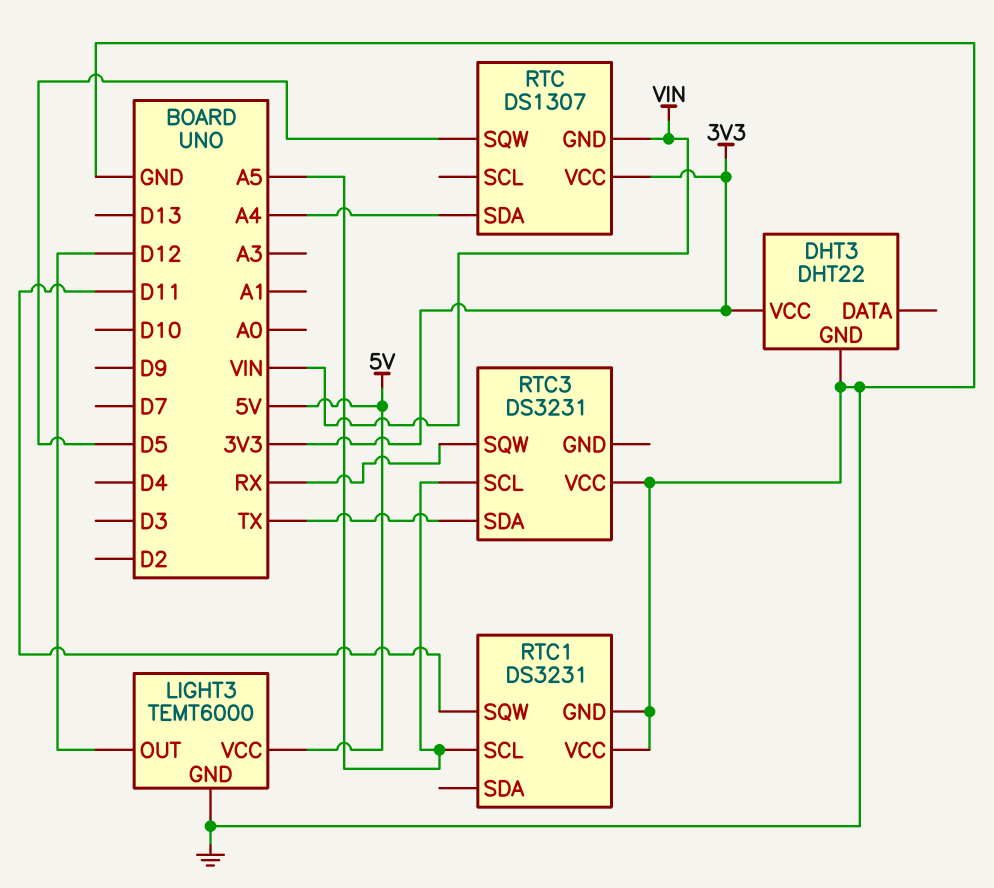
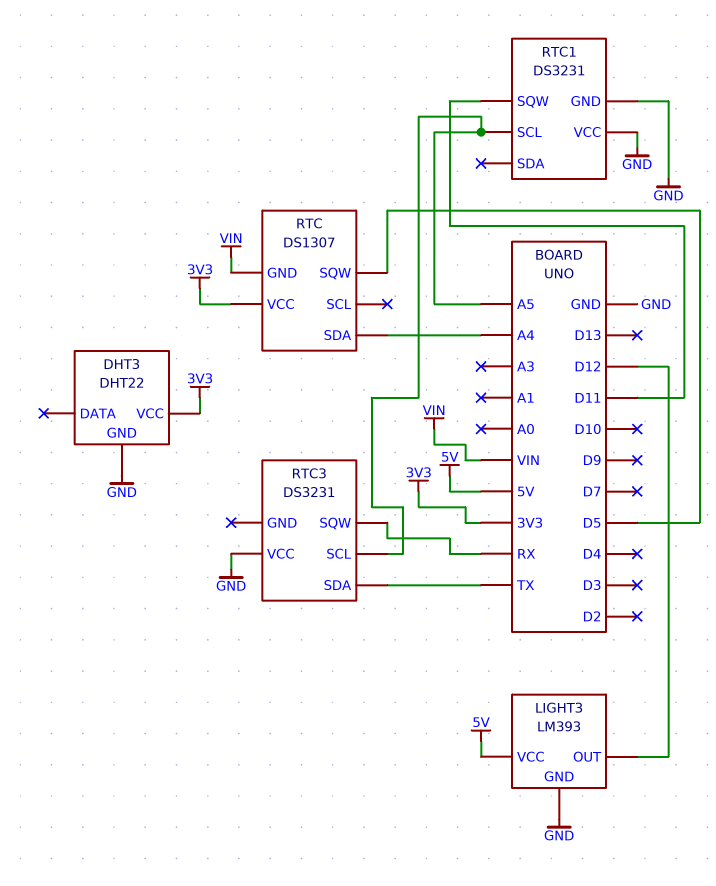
LIGHT3: TEMT6000 -> LM393

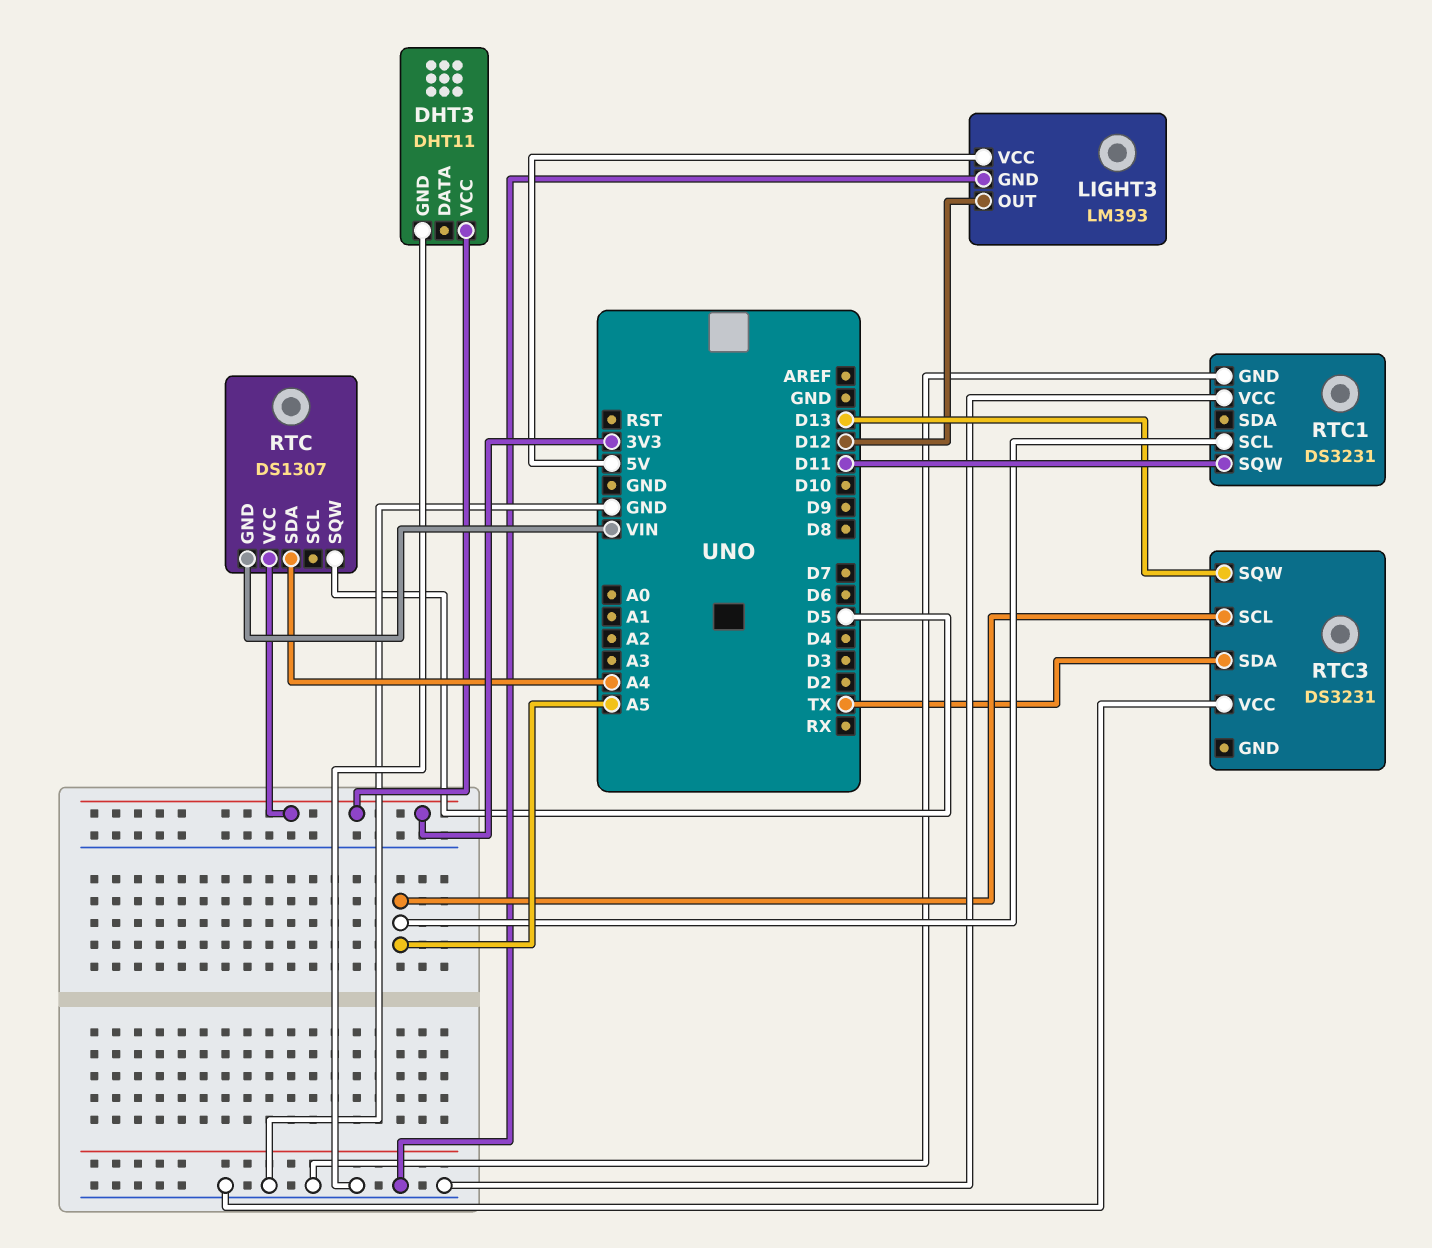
DHT3: DHT22 -> DHT11
RTC3 pin SQW: RX -> D13

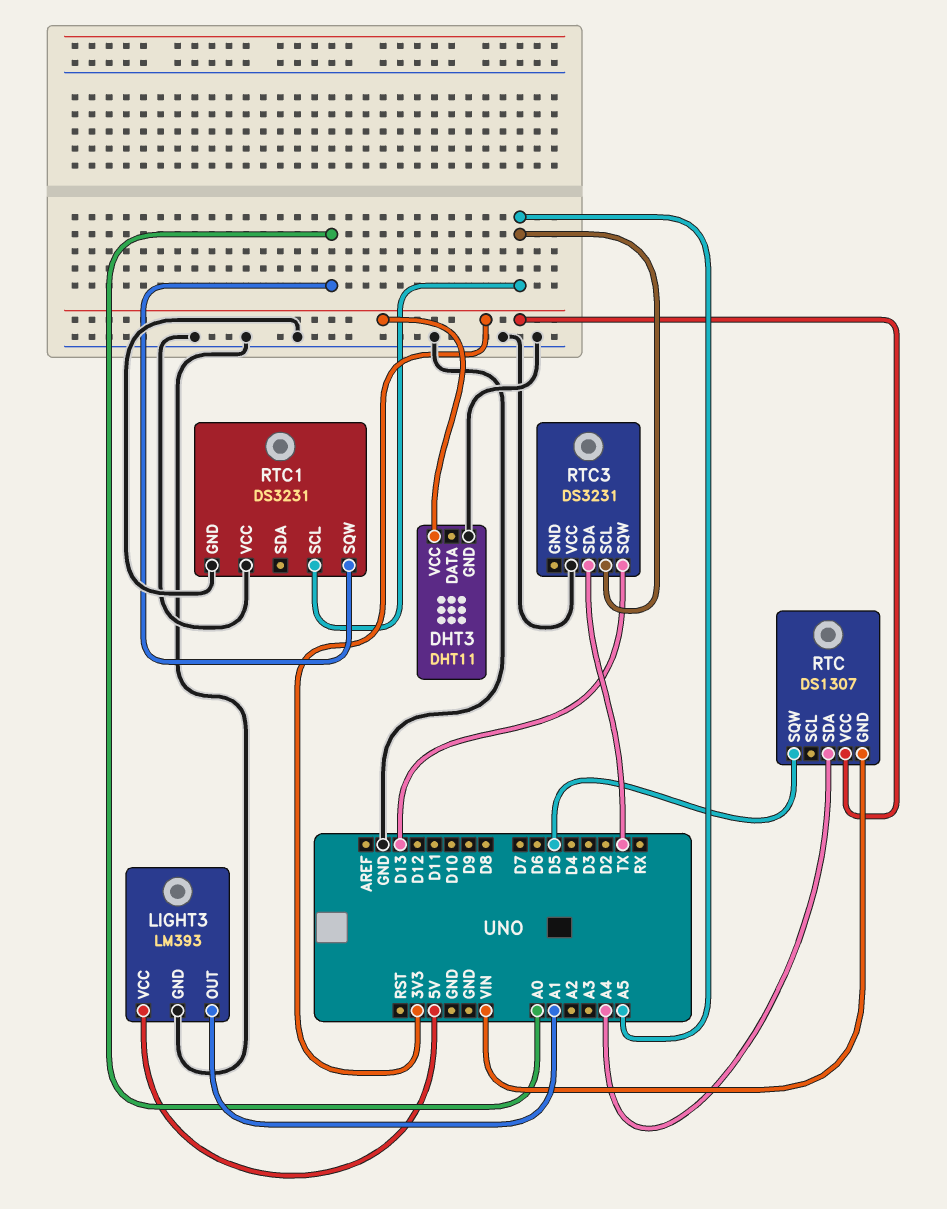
LIGHT3 pin OUT: D12 -> A1
RTC1 pin SQW: D11 -> A0

